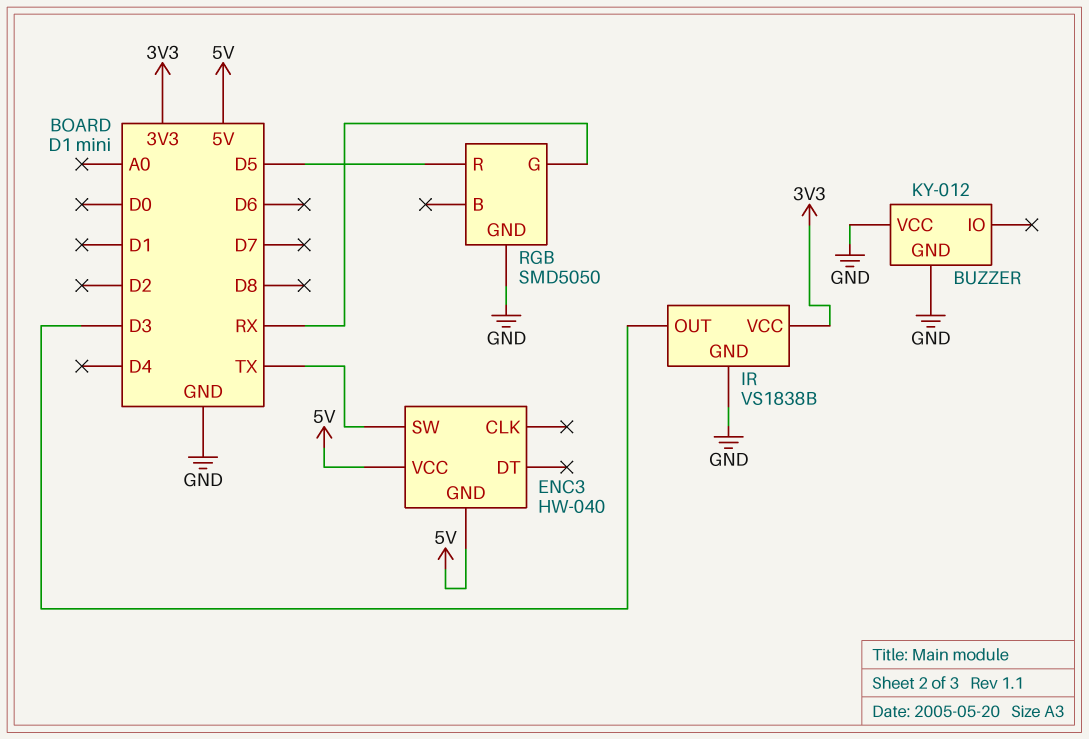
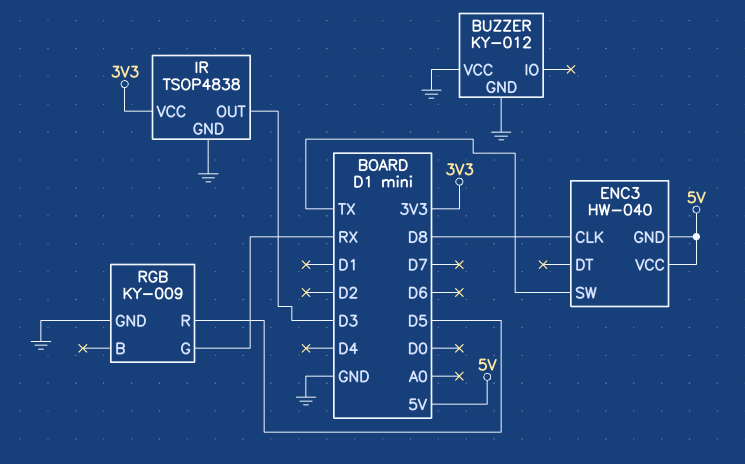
ENC3 pin CLK: none -> D8
IR: VS1838B -> TSOP4838
RGB: SMD5050 -> KY-009

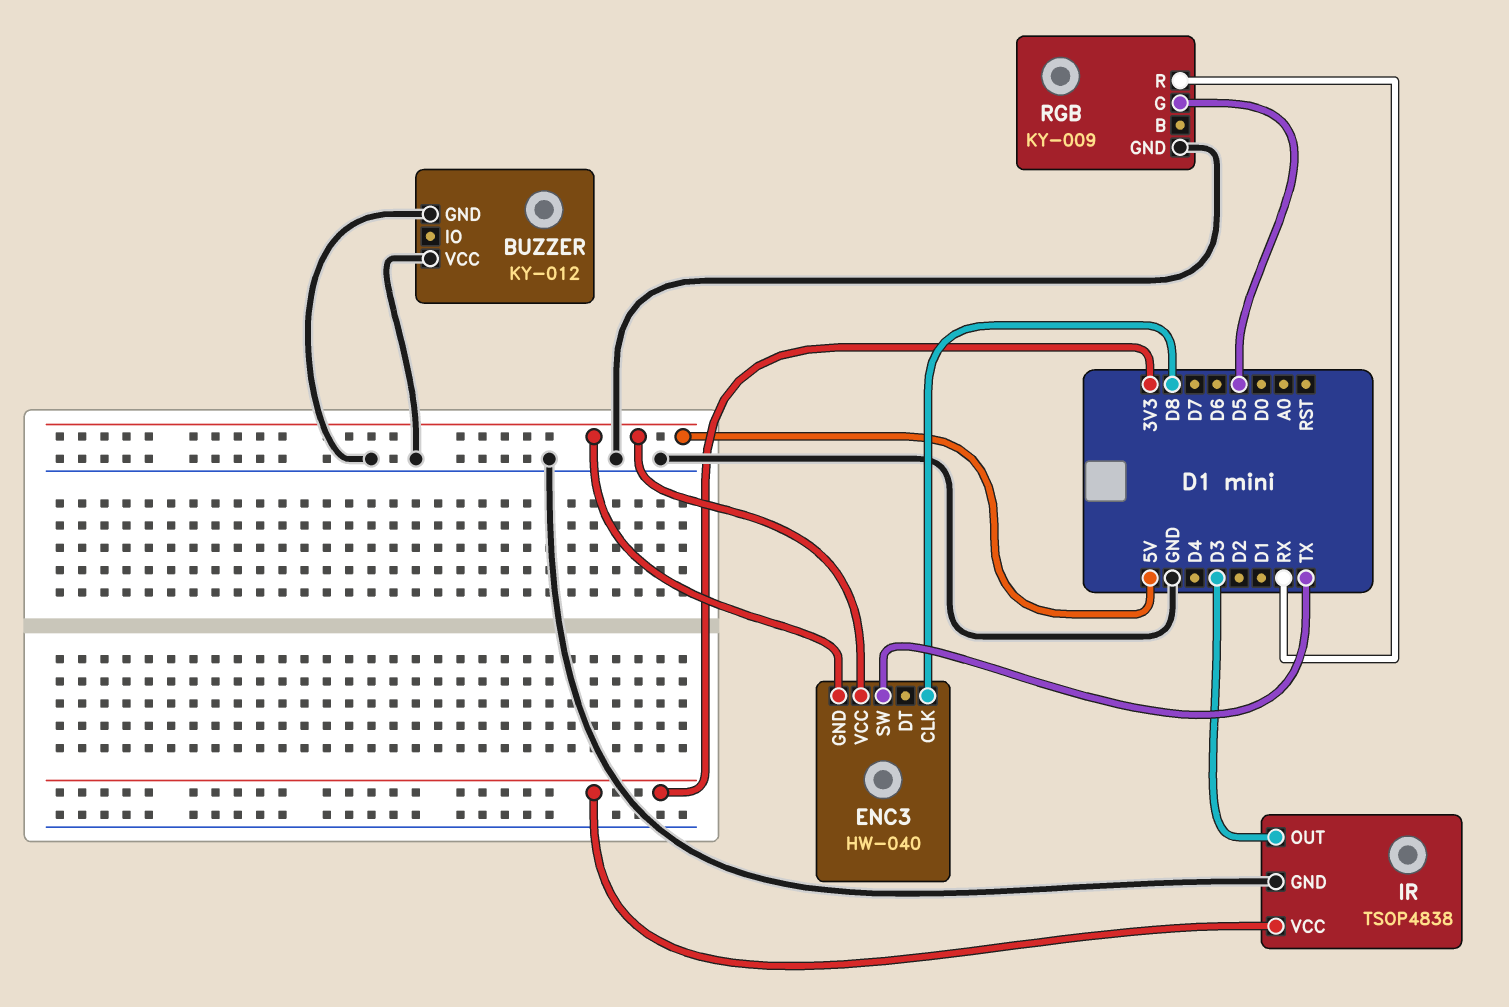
RGB pin G: RX -> D5
RGB pin R: D5 -> RX

